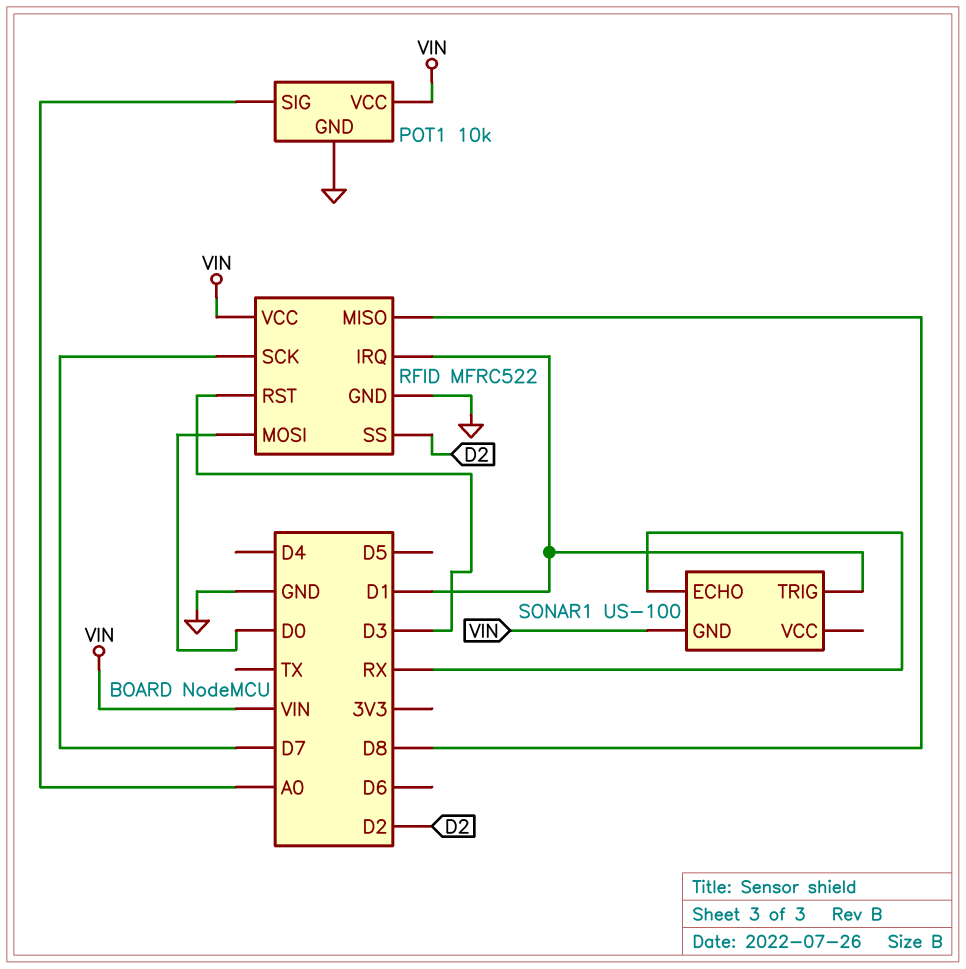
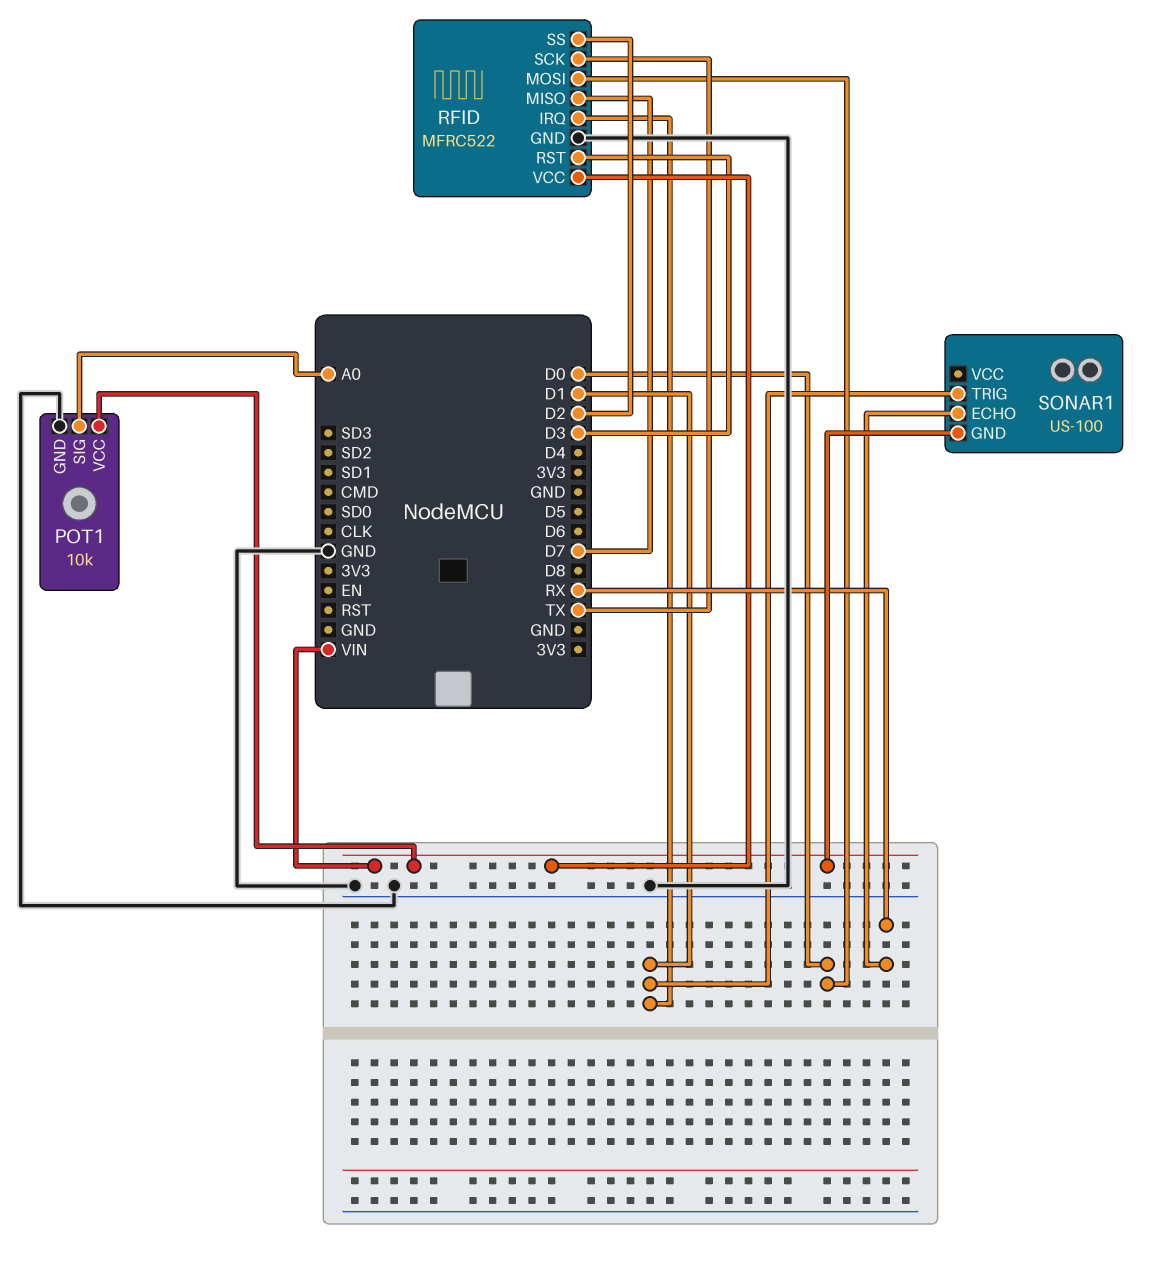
RFID pin MISO: D8 -> D7
RFID pin SCK: D7 -> TX

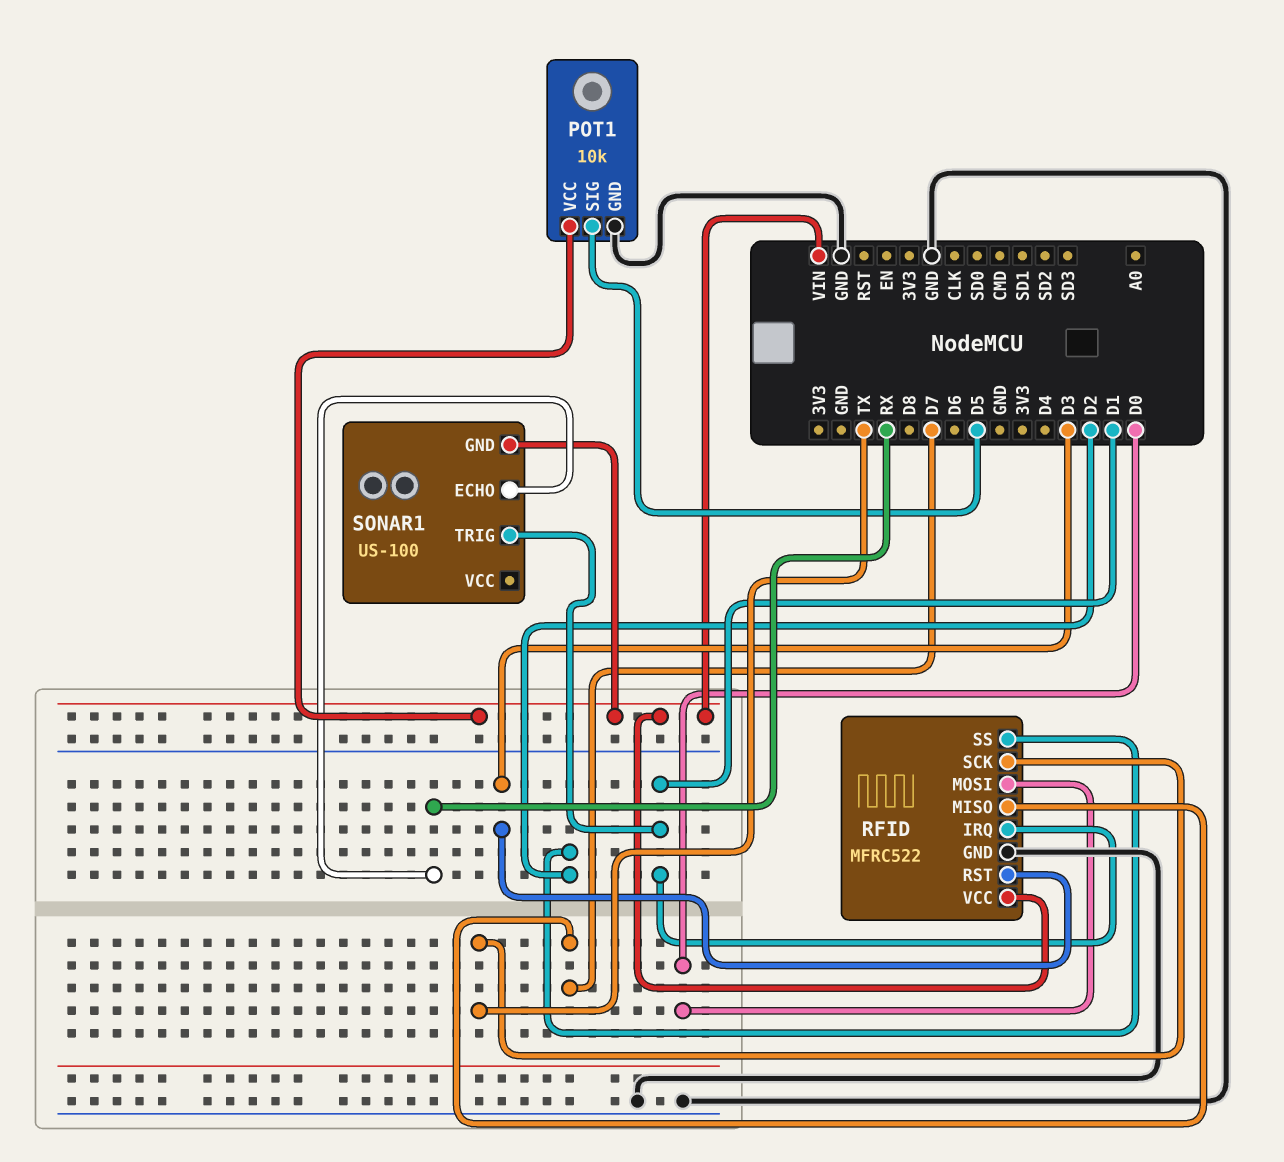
POT1 pin SIG: A0 -> D5

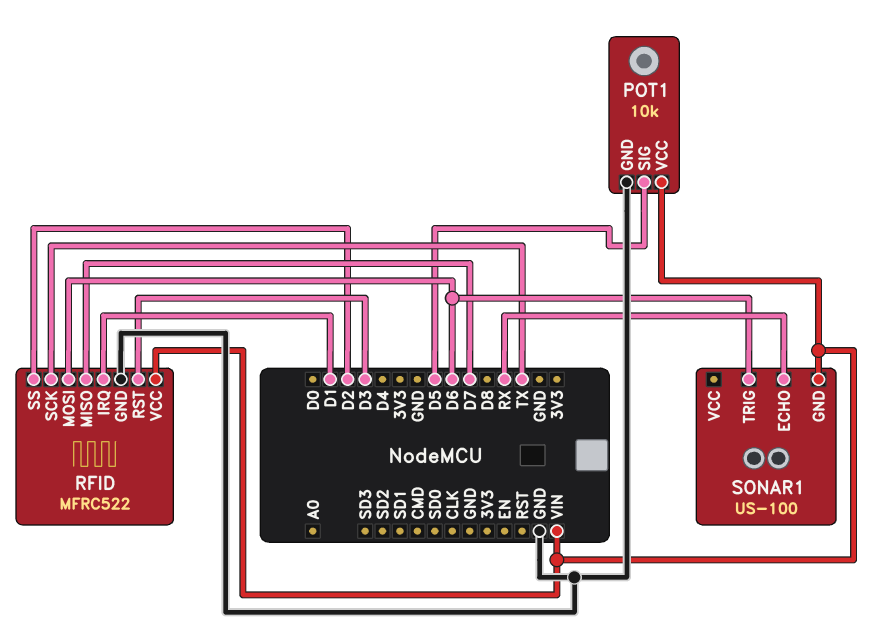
RFID pin MOSI: D0 -> D6
SONAR1 pin TRIG: D1 -> D6

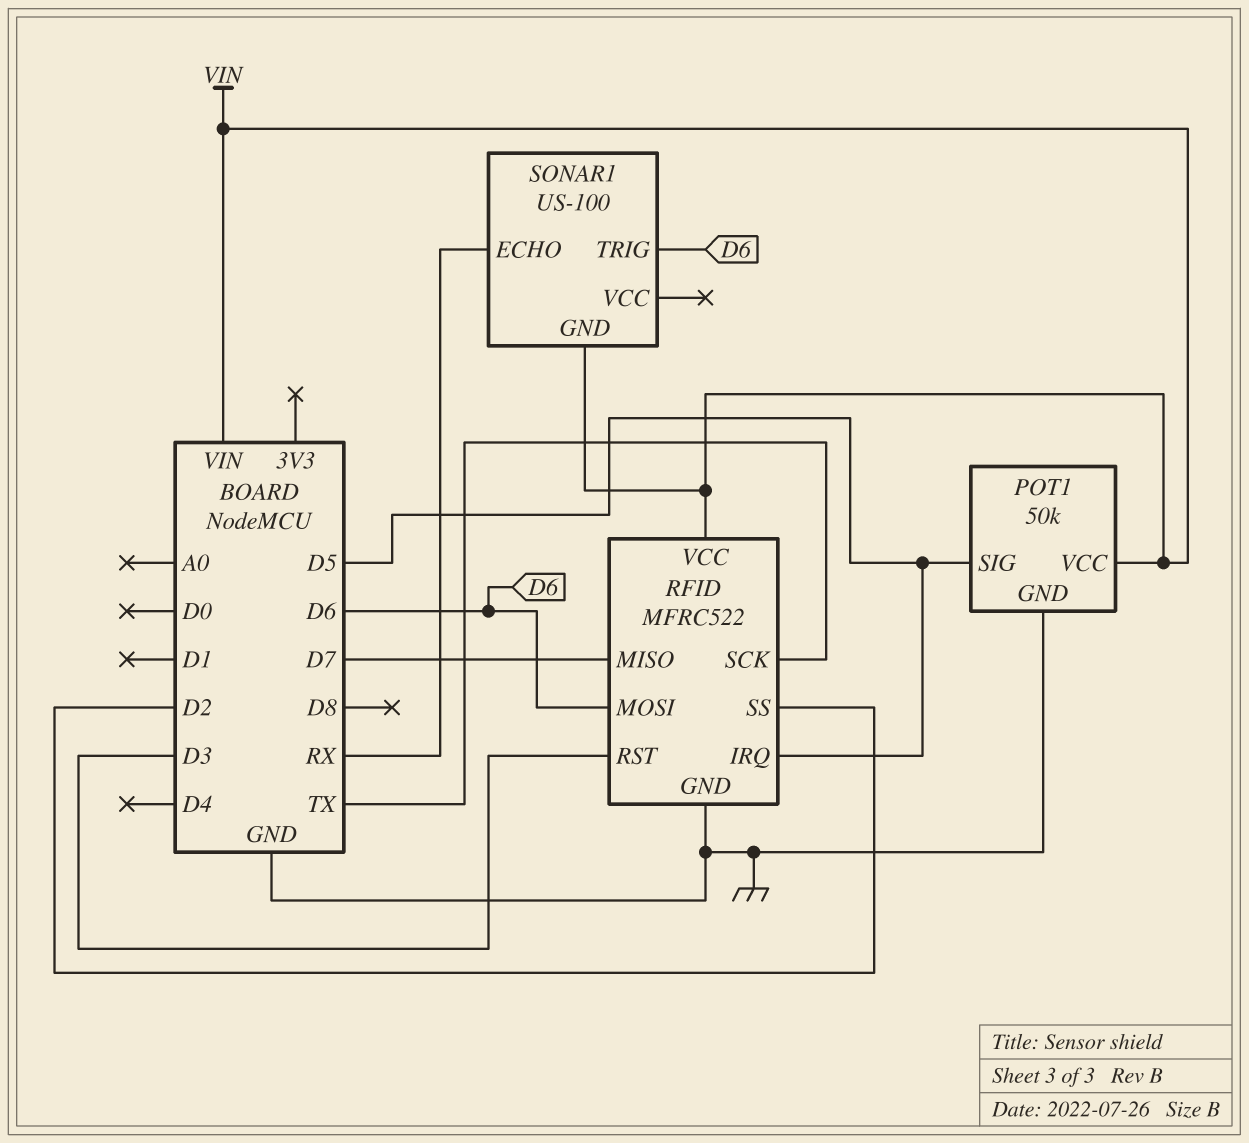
POT1: 10k -> 50k
RFID pin IRQ: D1 -> D5

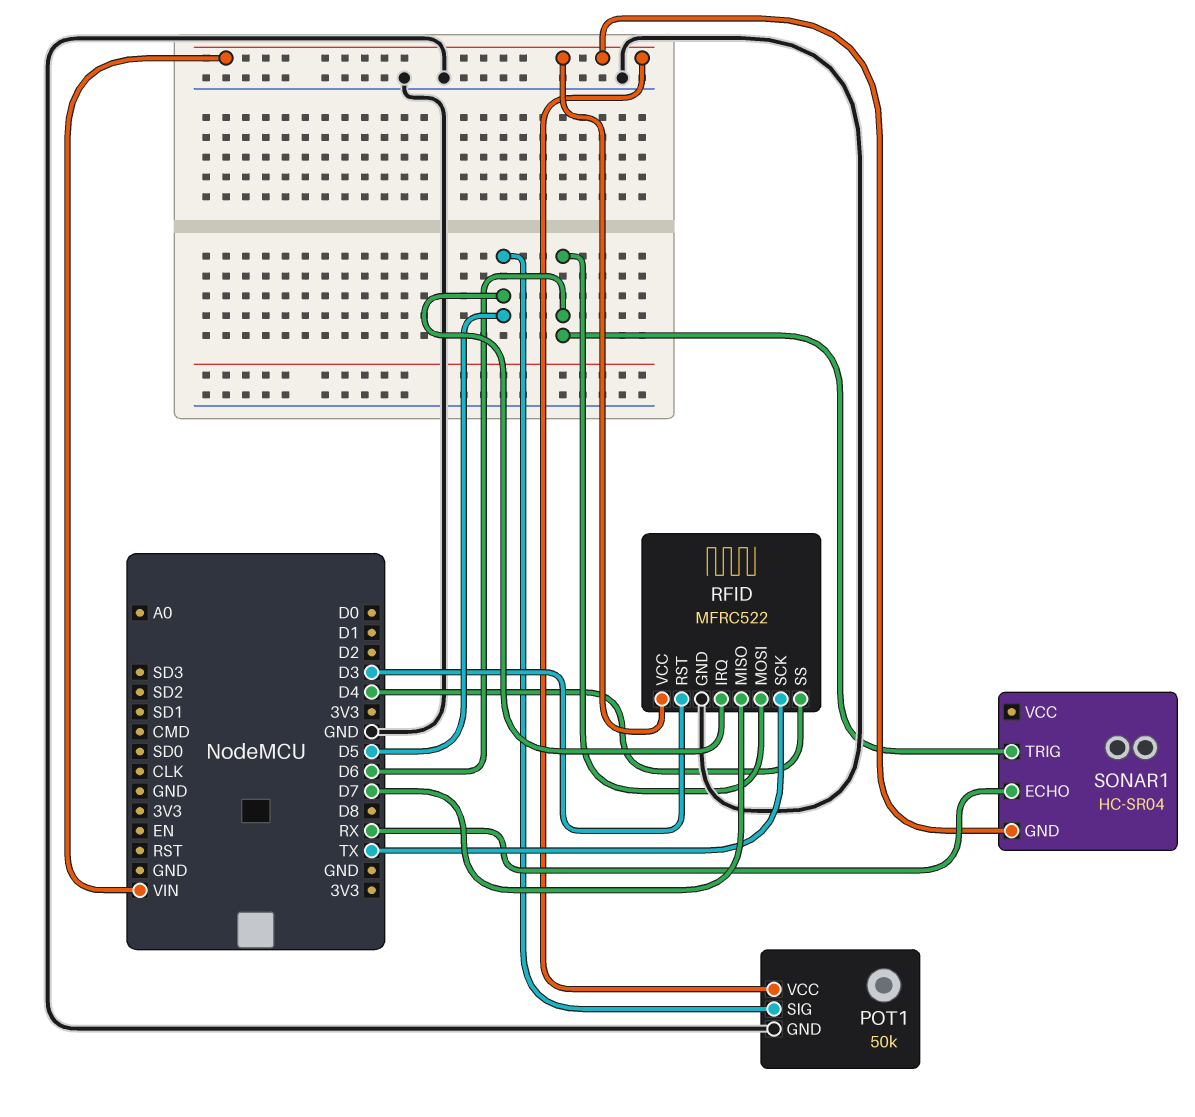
RFID pin SS: D2 -> D4
SONAR1: US-100 -> HC-SR04

